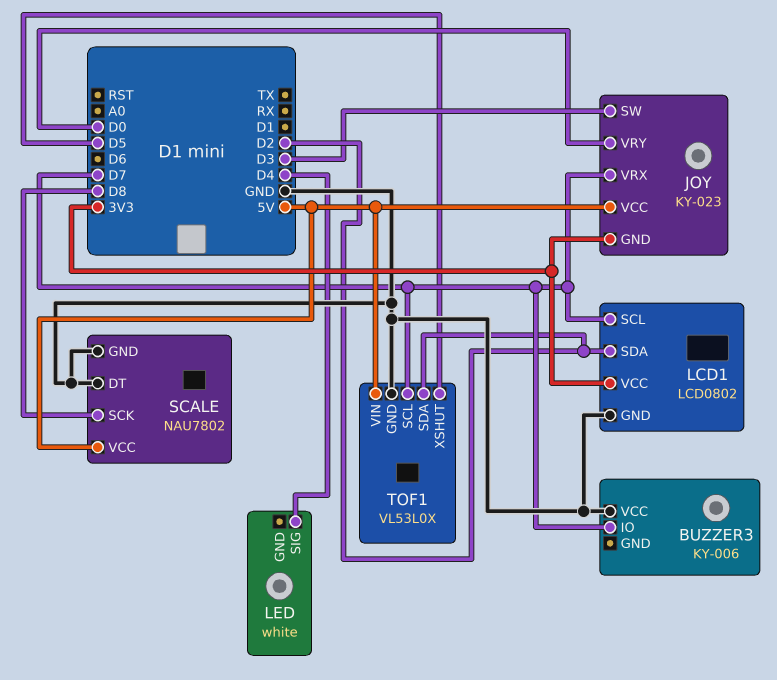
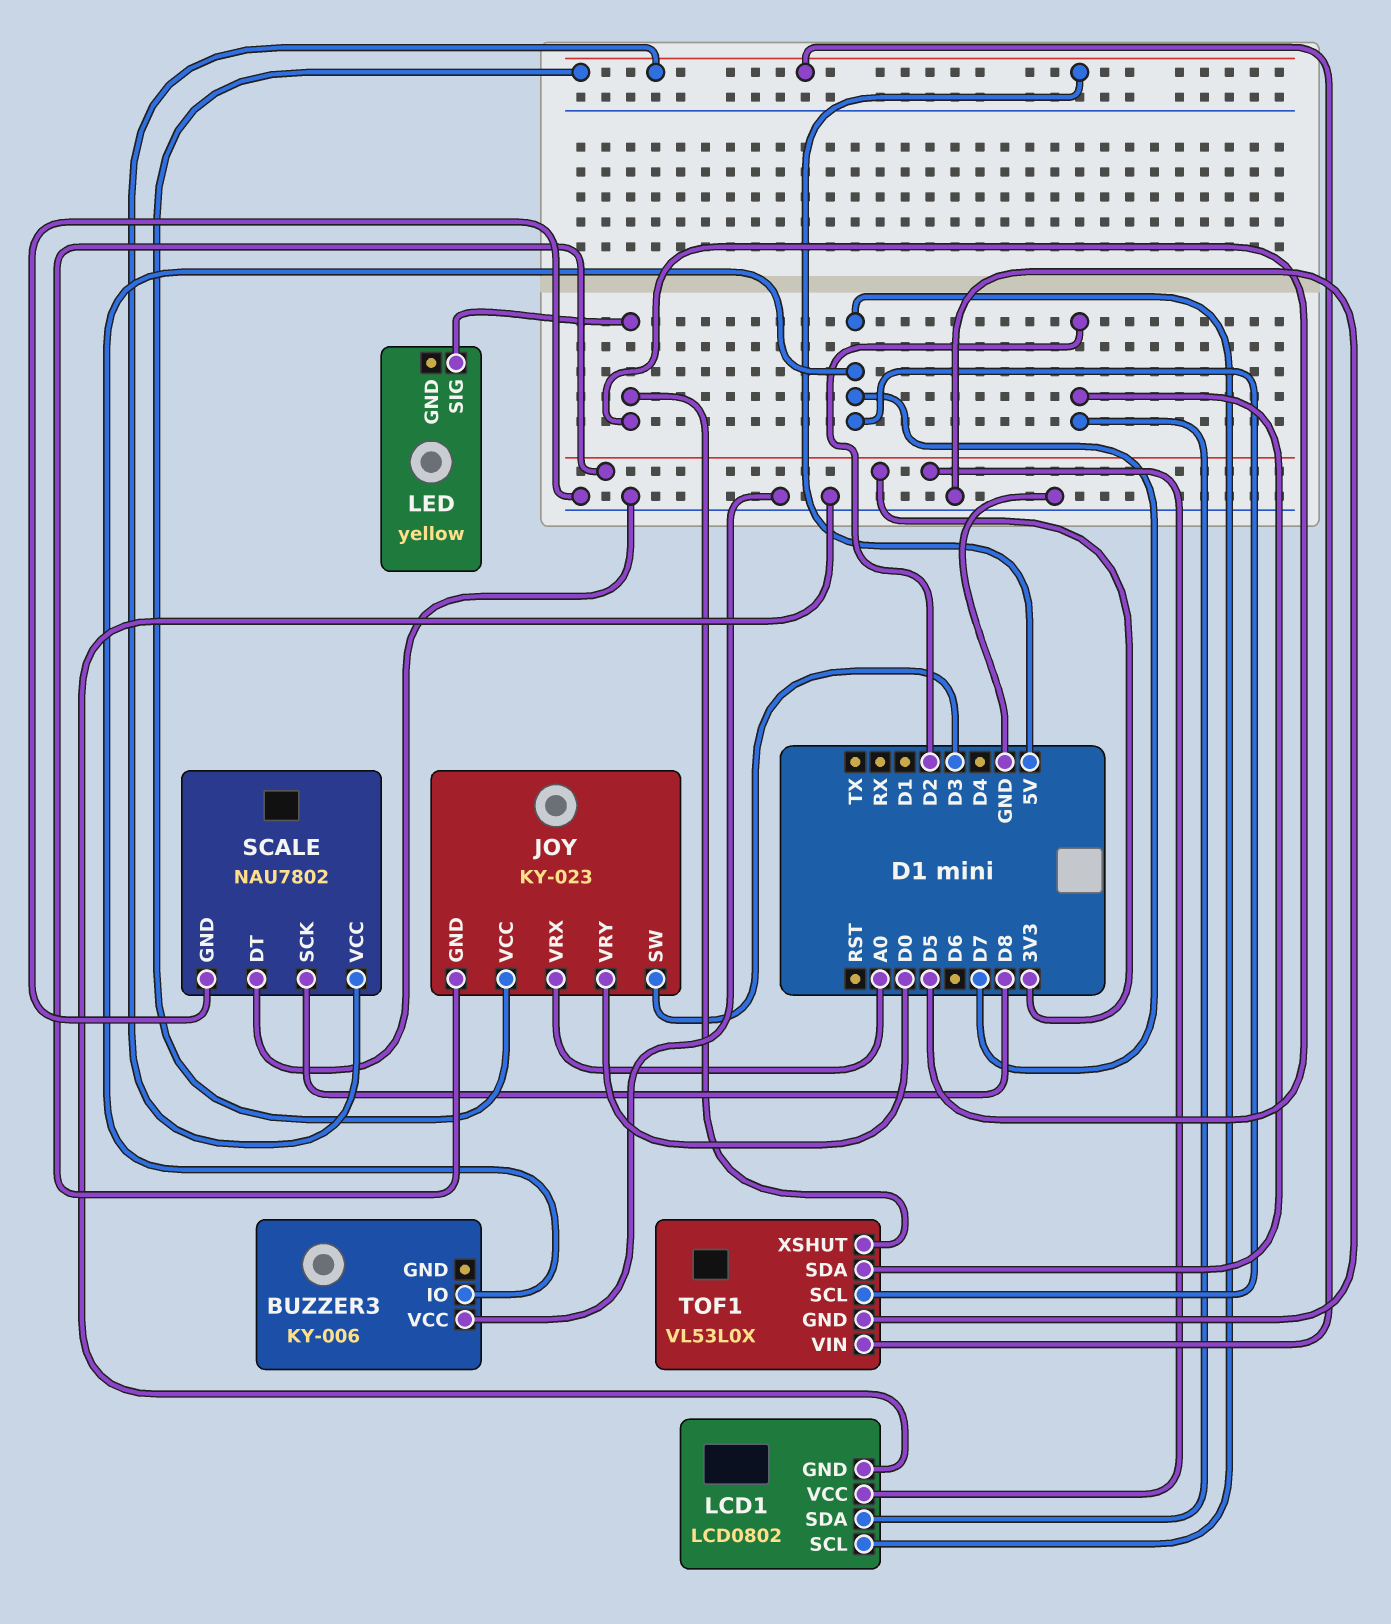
JOY pin VRX: D7 -> A0
LED: white -> yellow
LED pin SIG: D4 -> D5

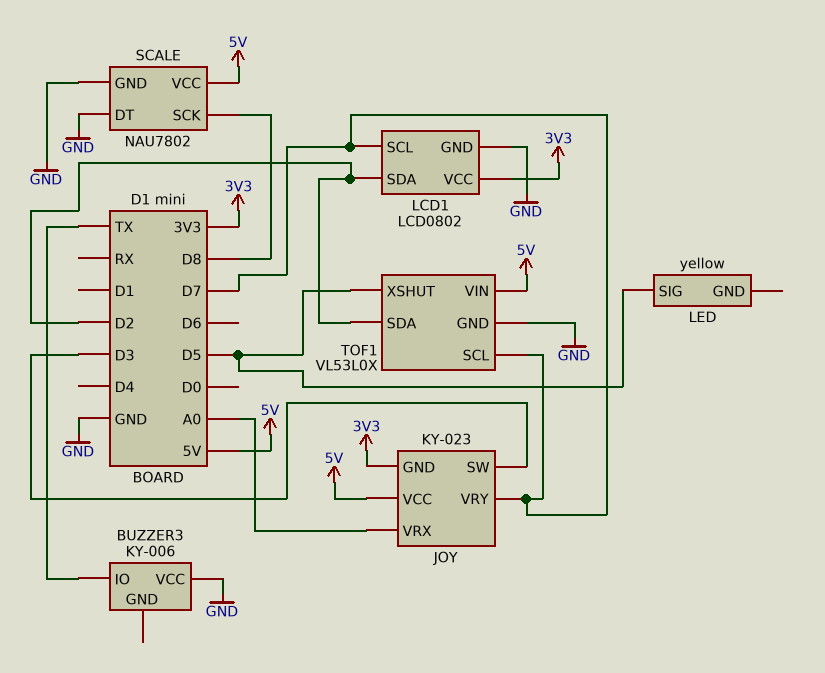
BUZZER3 pin IO: D7 -> TX
JOY pin VRY: D0 -> D7

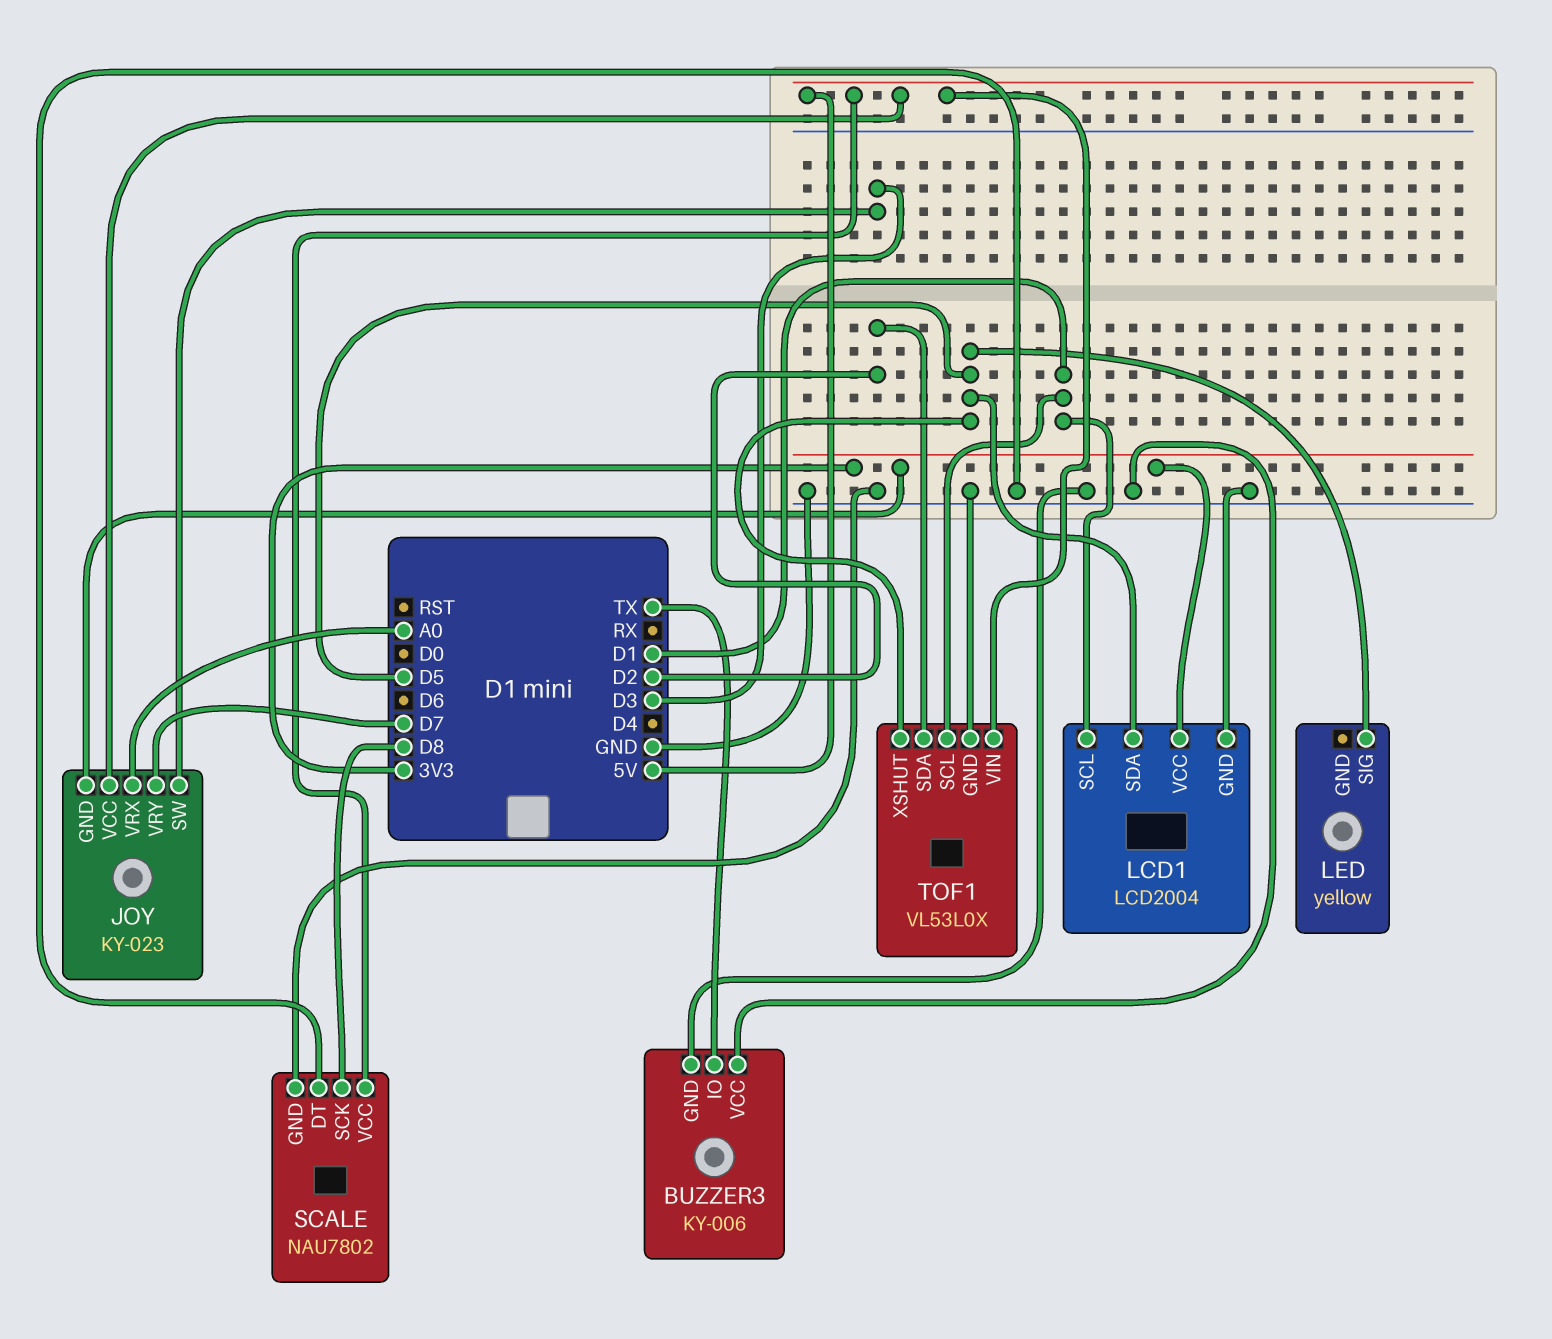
BUZZER3 pin GND: none -> GND
LCD1: LCD0802 -> LCD2004
LCD1 pin SCL: D7 -> D1
LCD1 pin SDA: D2 -> D5
TOF1 pin SCL: D7 -> D1

